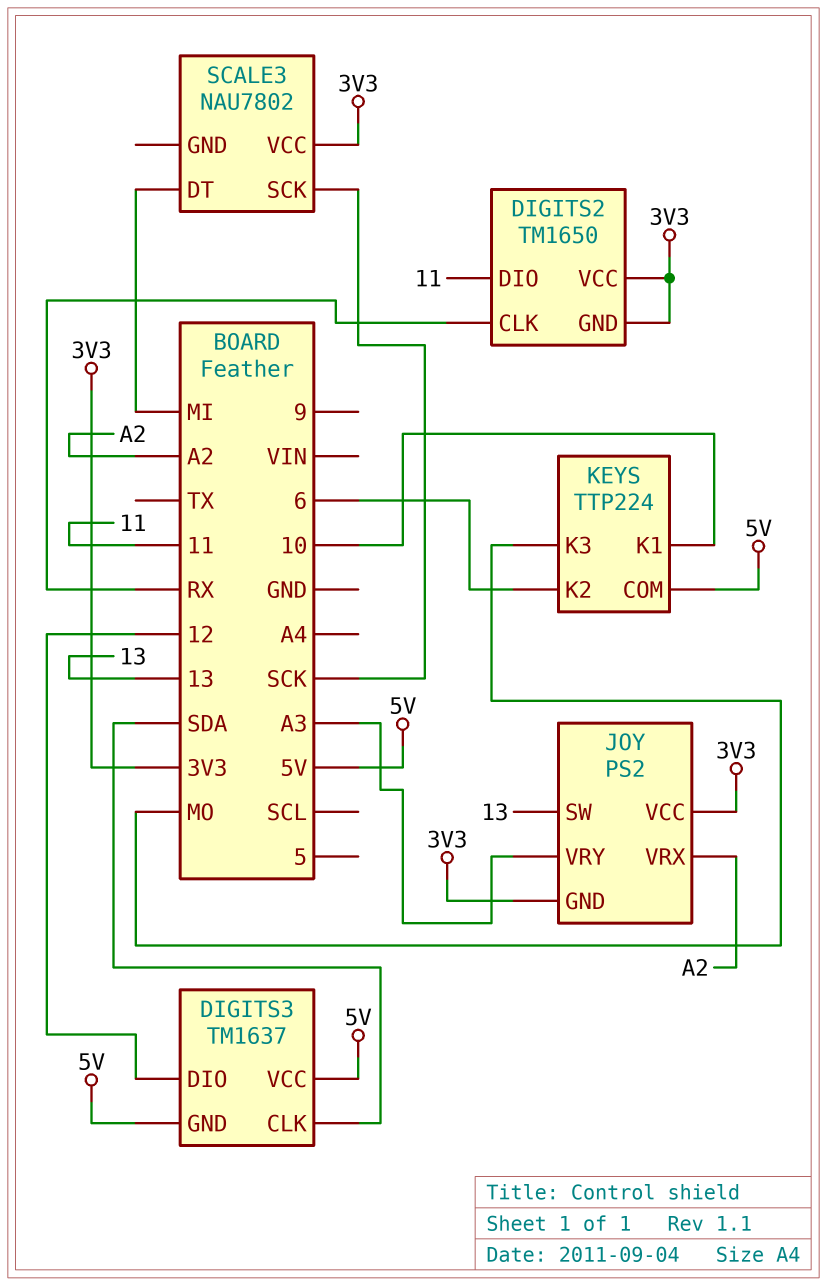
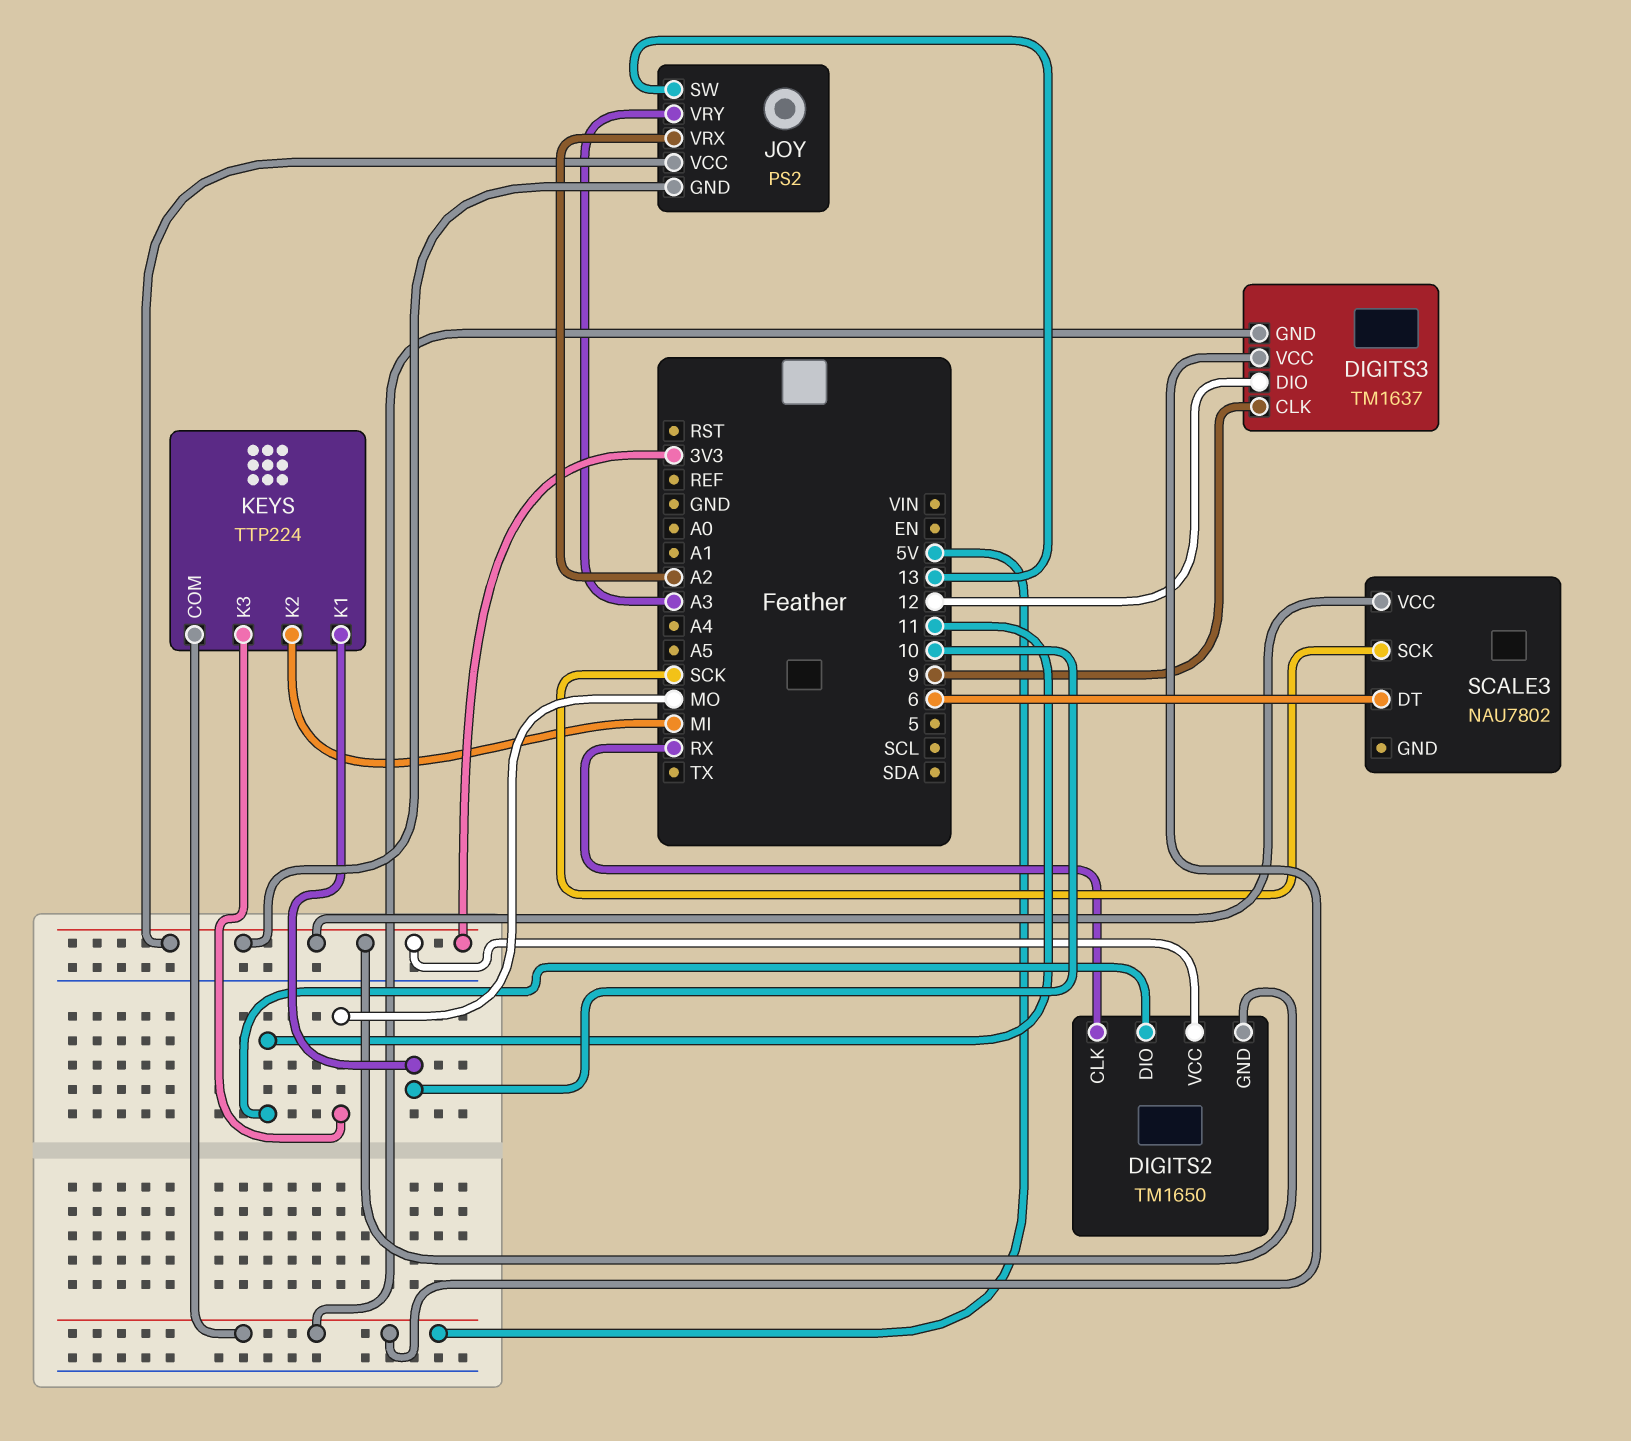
DIGITS3 pin CLK: SDA -> 9
KEYS pin K2: 6 -> MI
SCALE3 pin DT: MI -> 6

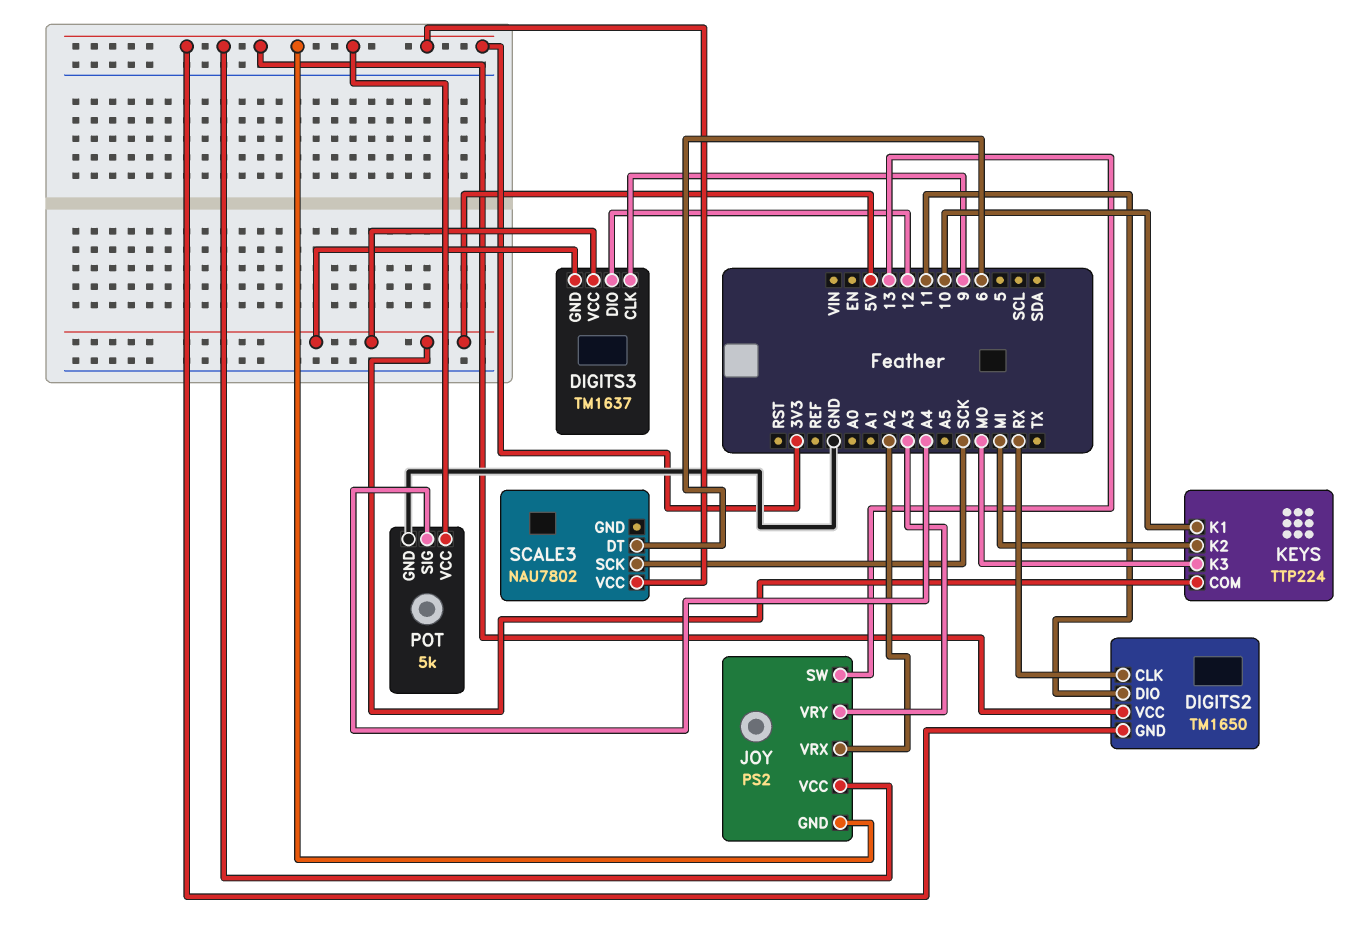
POT: none -> 5k
POT pin GND: none -> GND
POT pin SIG: none -> A4
POT pin VCC: none -> 3V3

